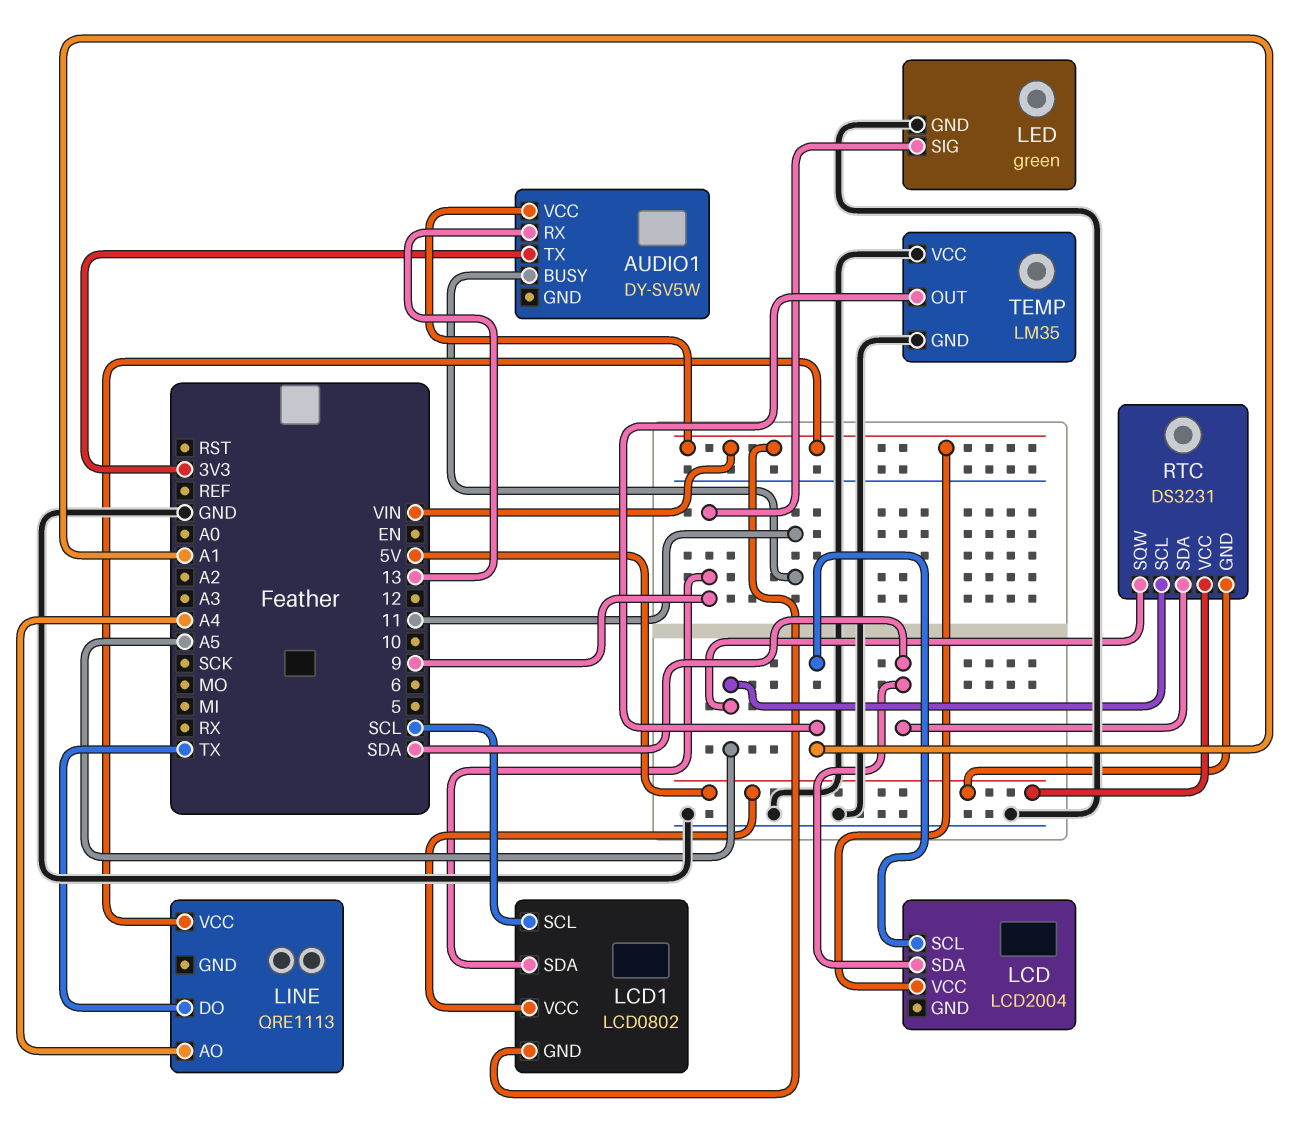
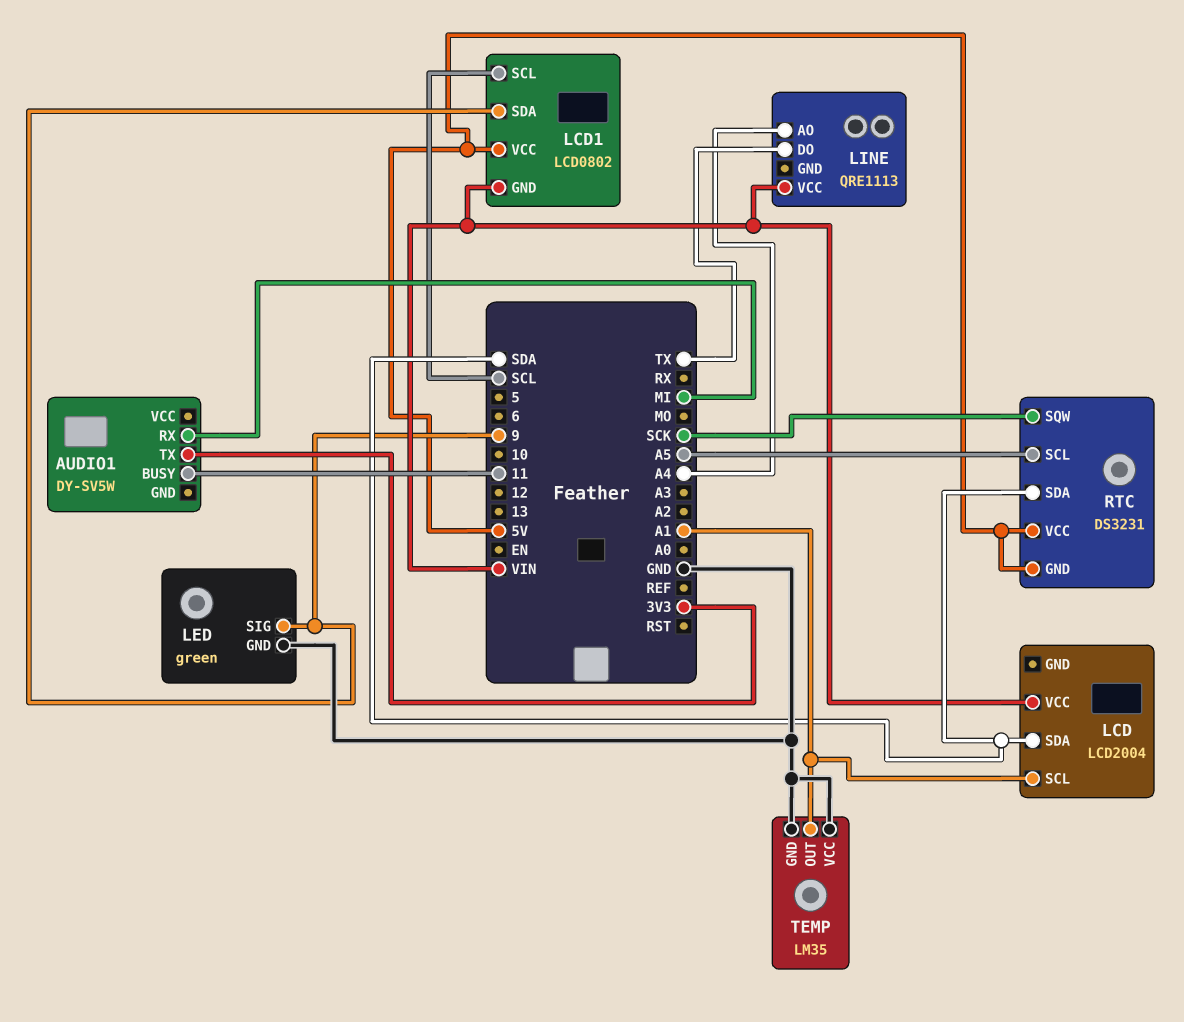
AUDIO1 pin RX: 13 -> MI
AUDIO1 pin VCC: VIN -> none
RTC pin SQW: A5 -> SCK

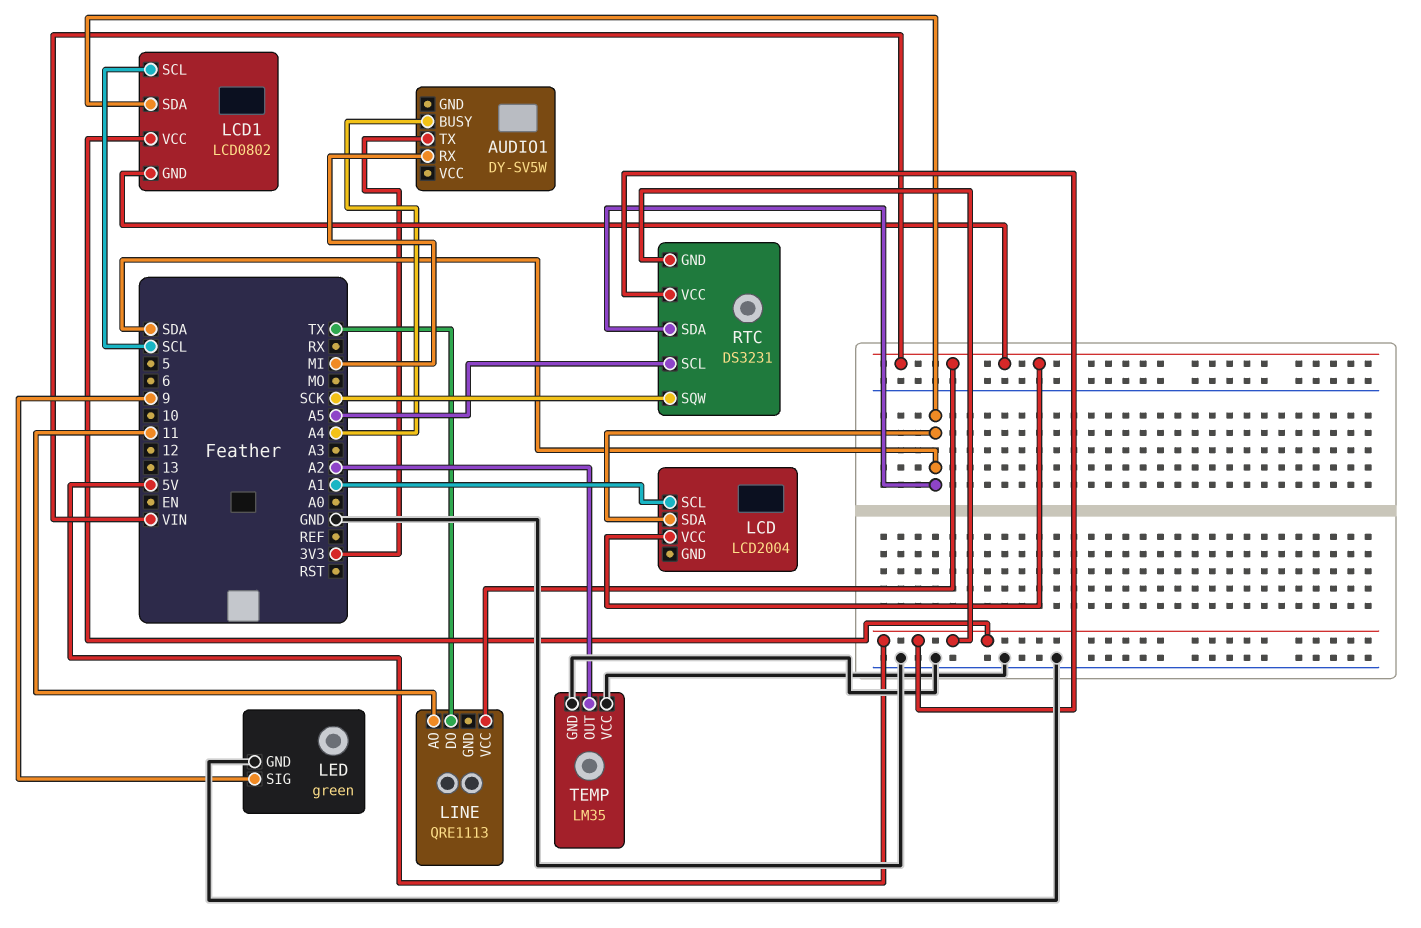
AUDIO1 pin BUSY: 11 -> A4
LCD1 pin SDA: 9 -> SDA
LINE pin AO: A4 -> 11
TEMP pin OUT: A1 -> A2

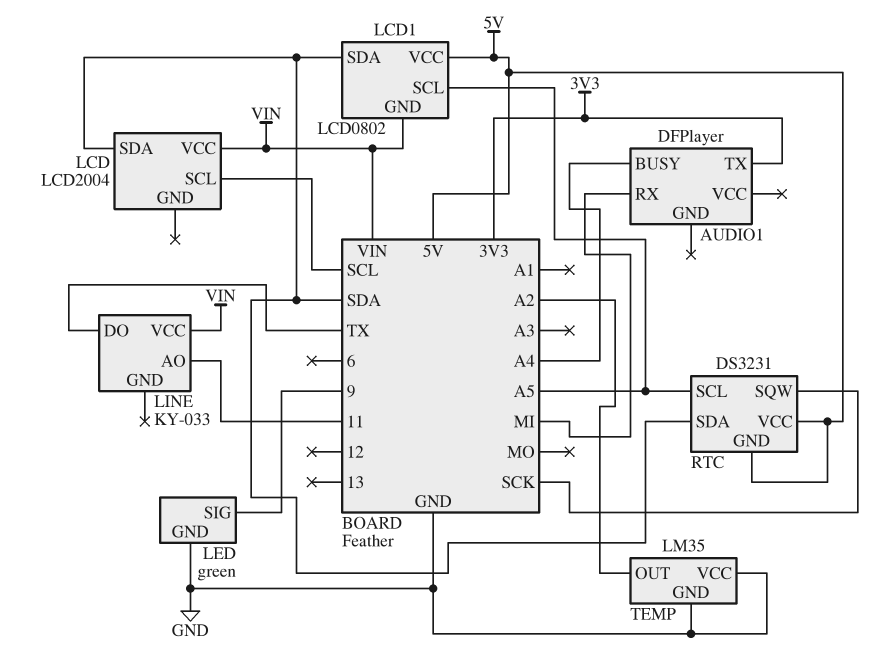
AUDIO1: DY-SV5W -> DFPlayer
LCD pin SCL: A1 -> SCL
LCD1 pin SCL: SCL -> A5
LINE: QRE1113 -> KY-033

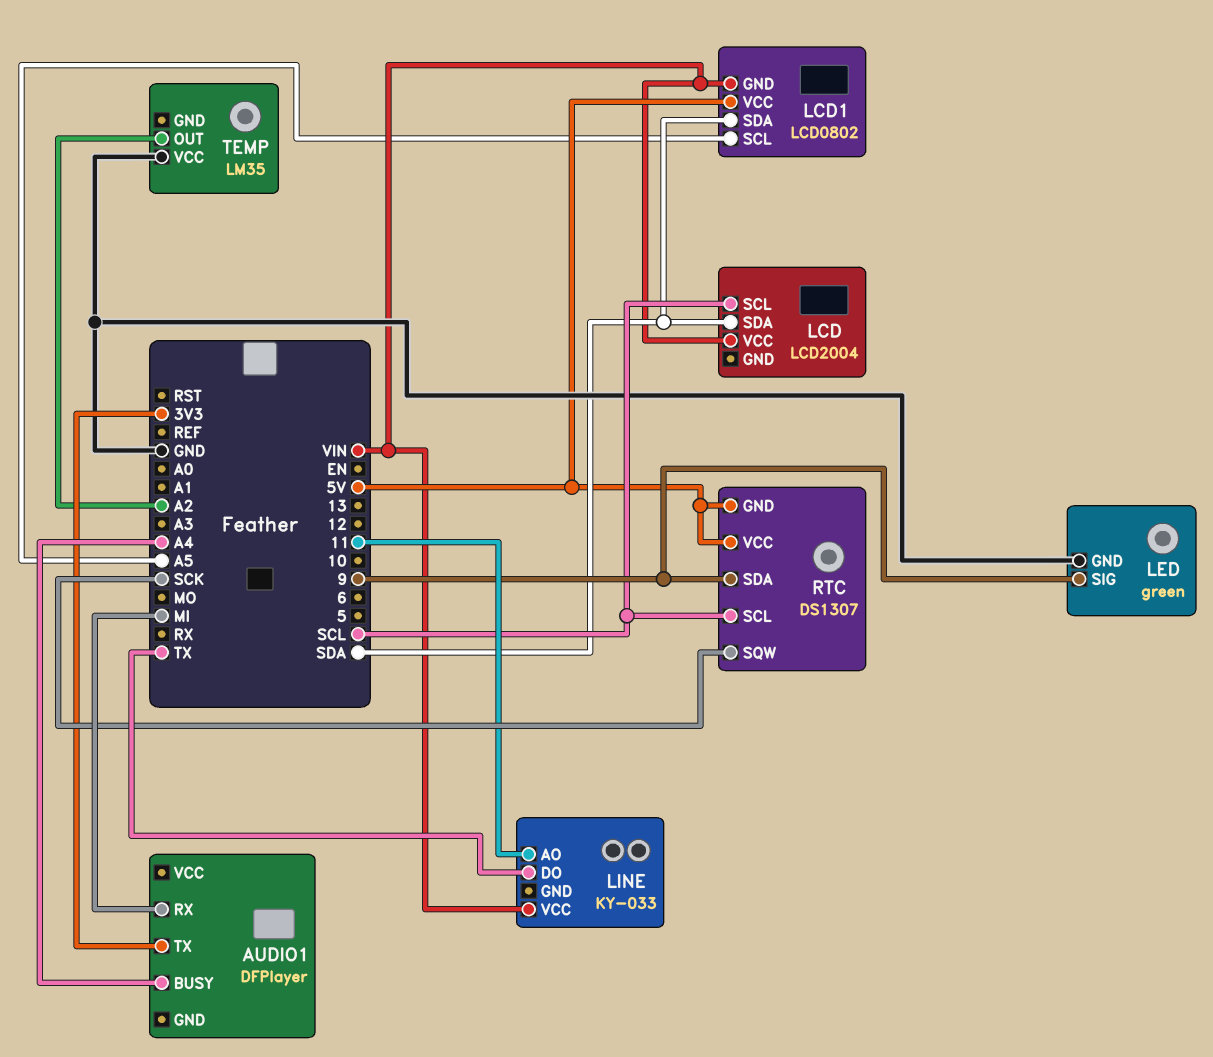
RTC: DS3231 -> DS1307
RTC pin SCL: A5 -> SCL
RTC pin SDA: SDA -> 9
TEMP pin GND: GND -> none

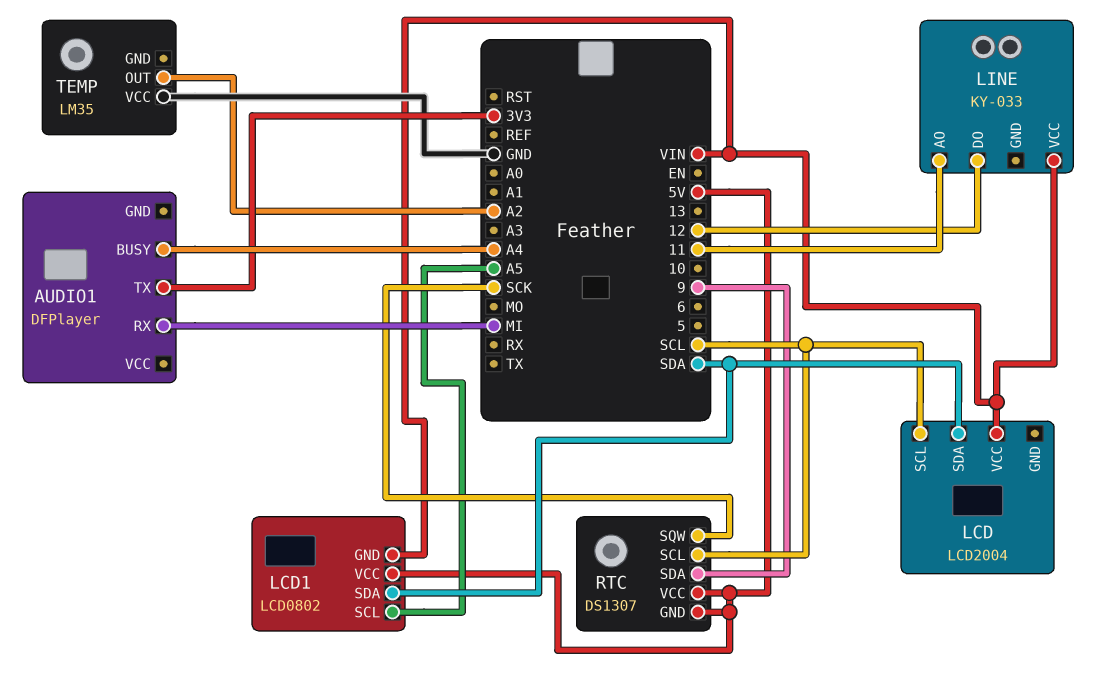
LED: green -> none
LED pin GND: GND -> none
LED pin SIG: 9 -> none
LINE pin DO: TX -> 12

